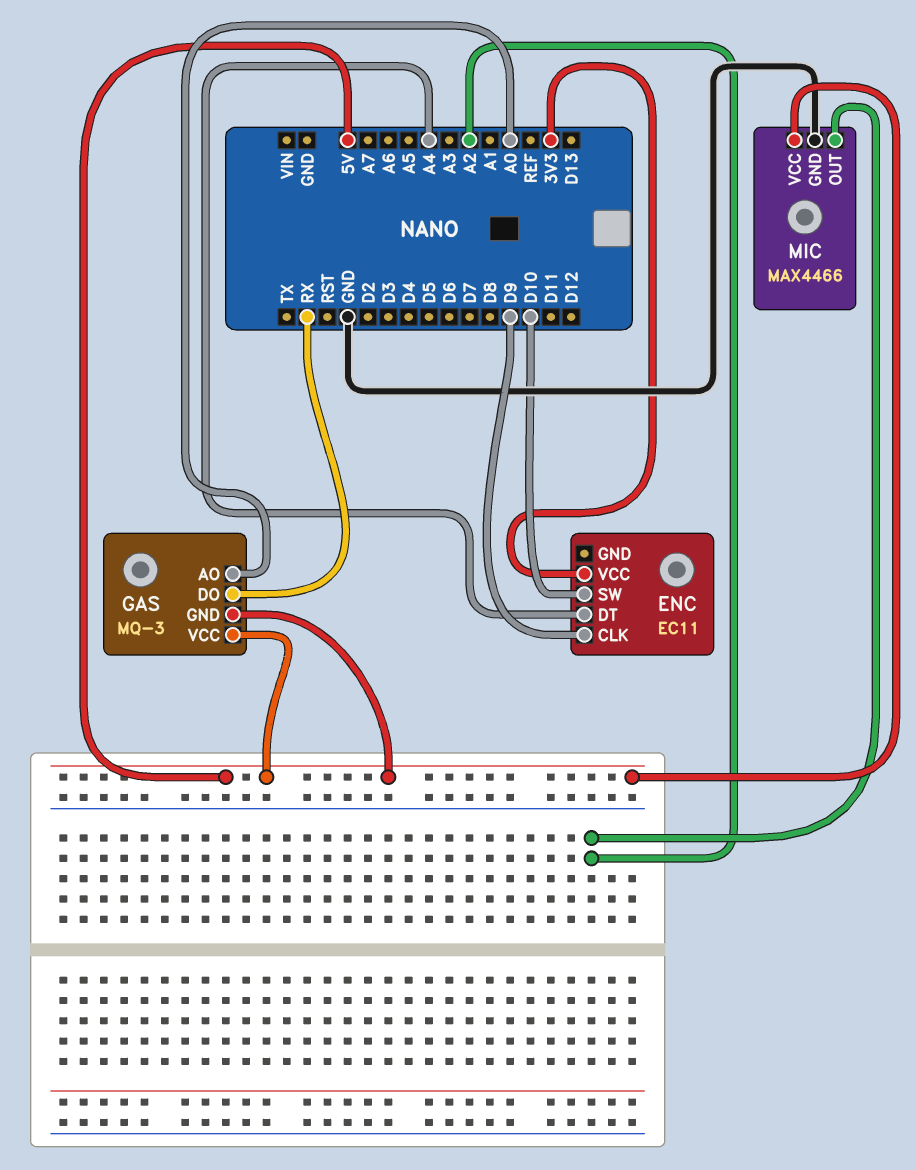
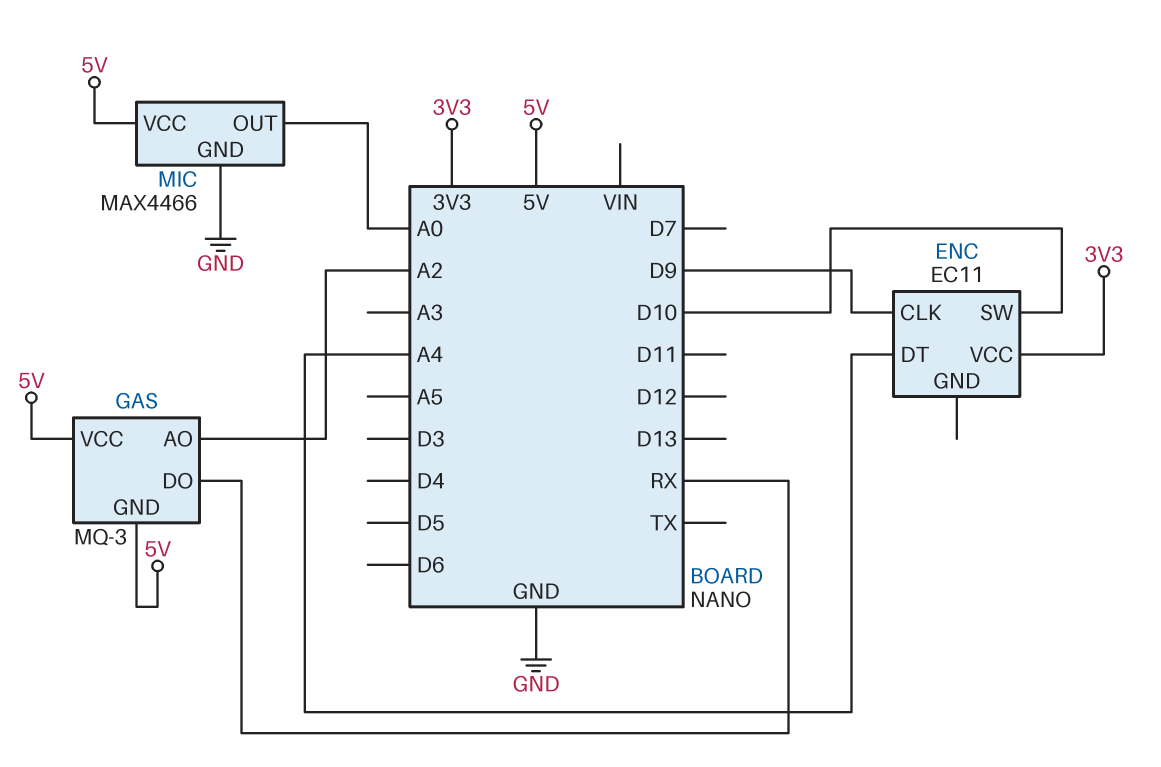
GAS pin AO: A0 -> A2
MIC pin OUT: A2 -> A0

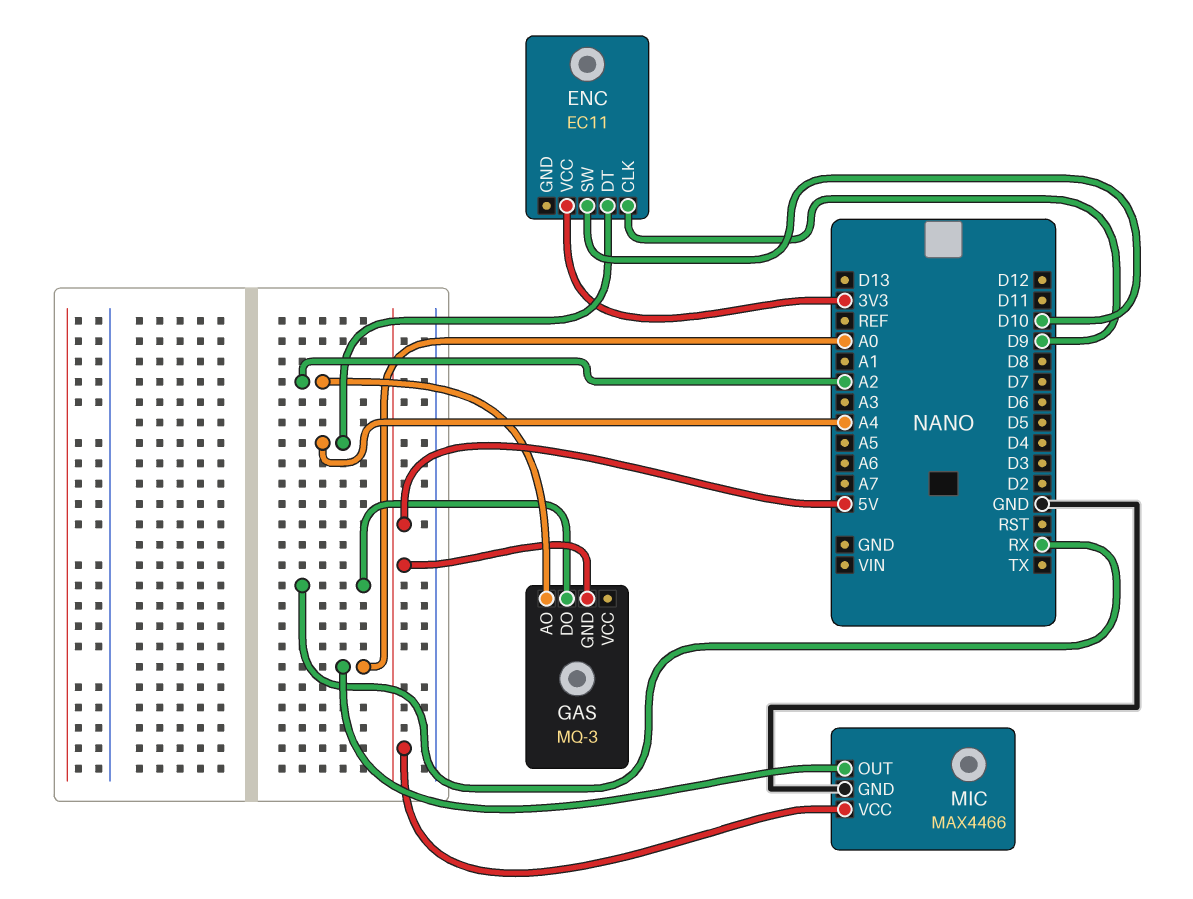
GAS pin VCC: 5V -> none

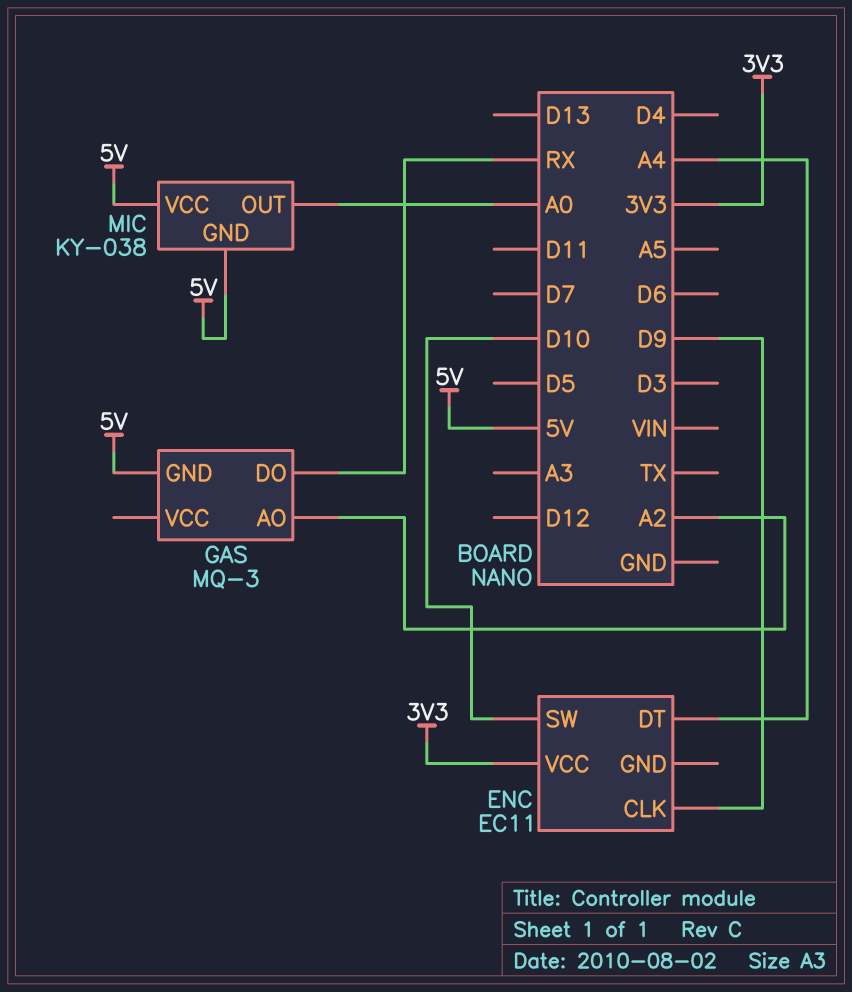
MIC: MAX4466 -> KY-038
MIC pin GND: GND -> 5V

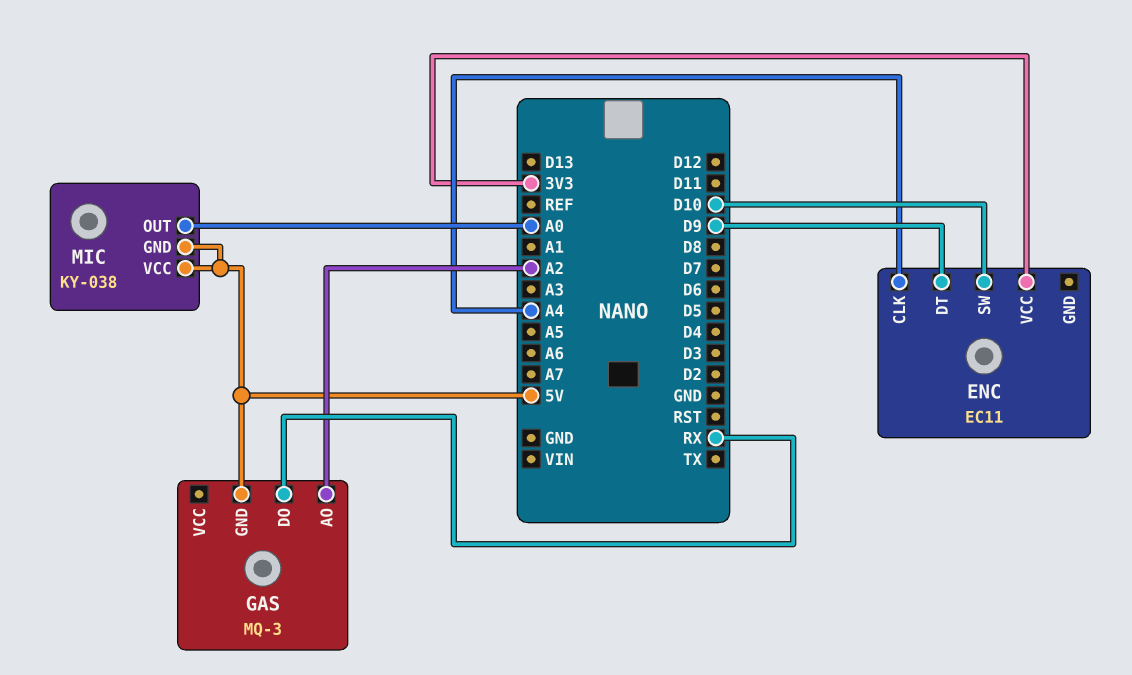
ENC pin CLK: D9 -> A4
ENC pin DT: A4 -> D9

